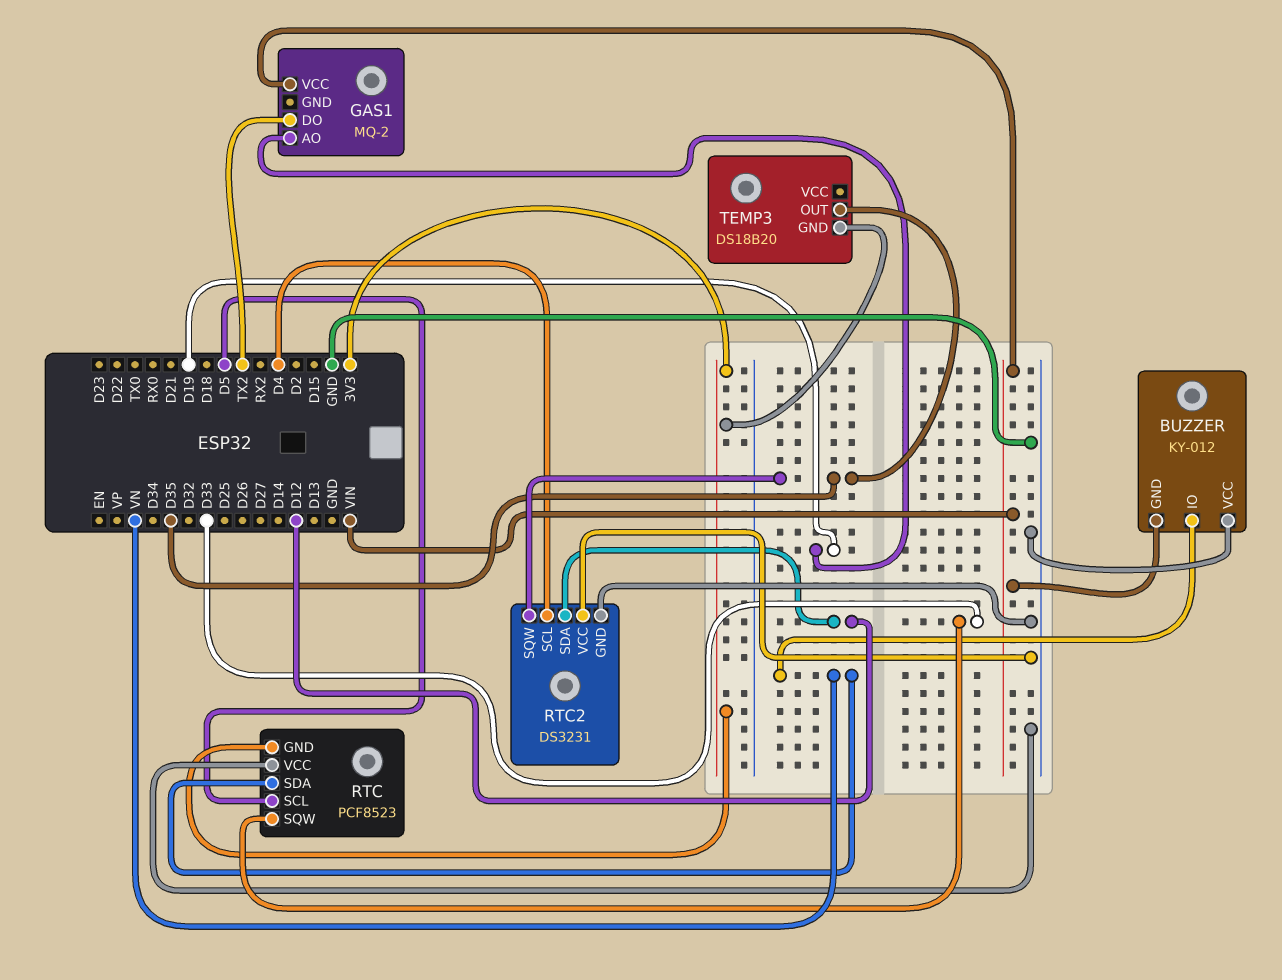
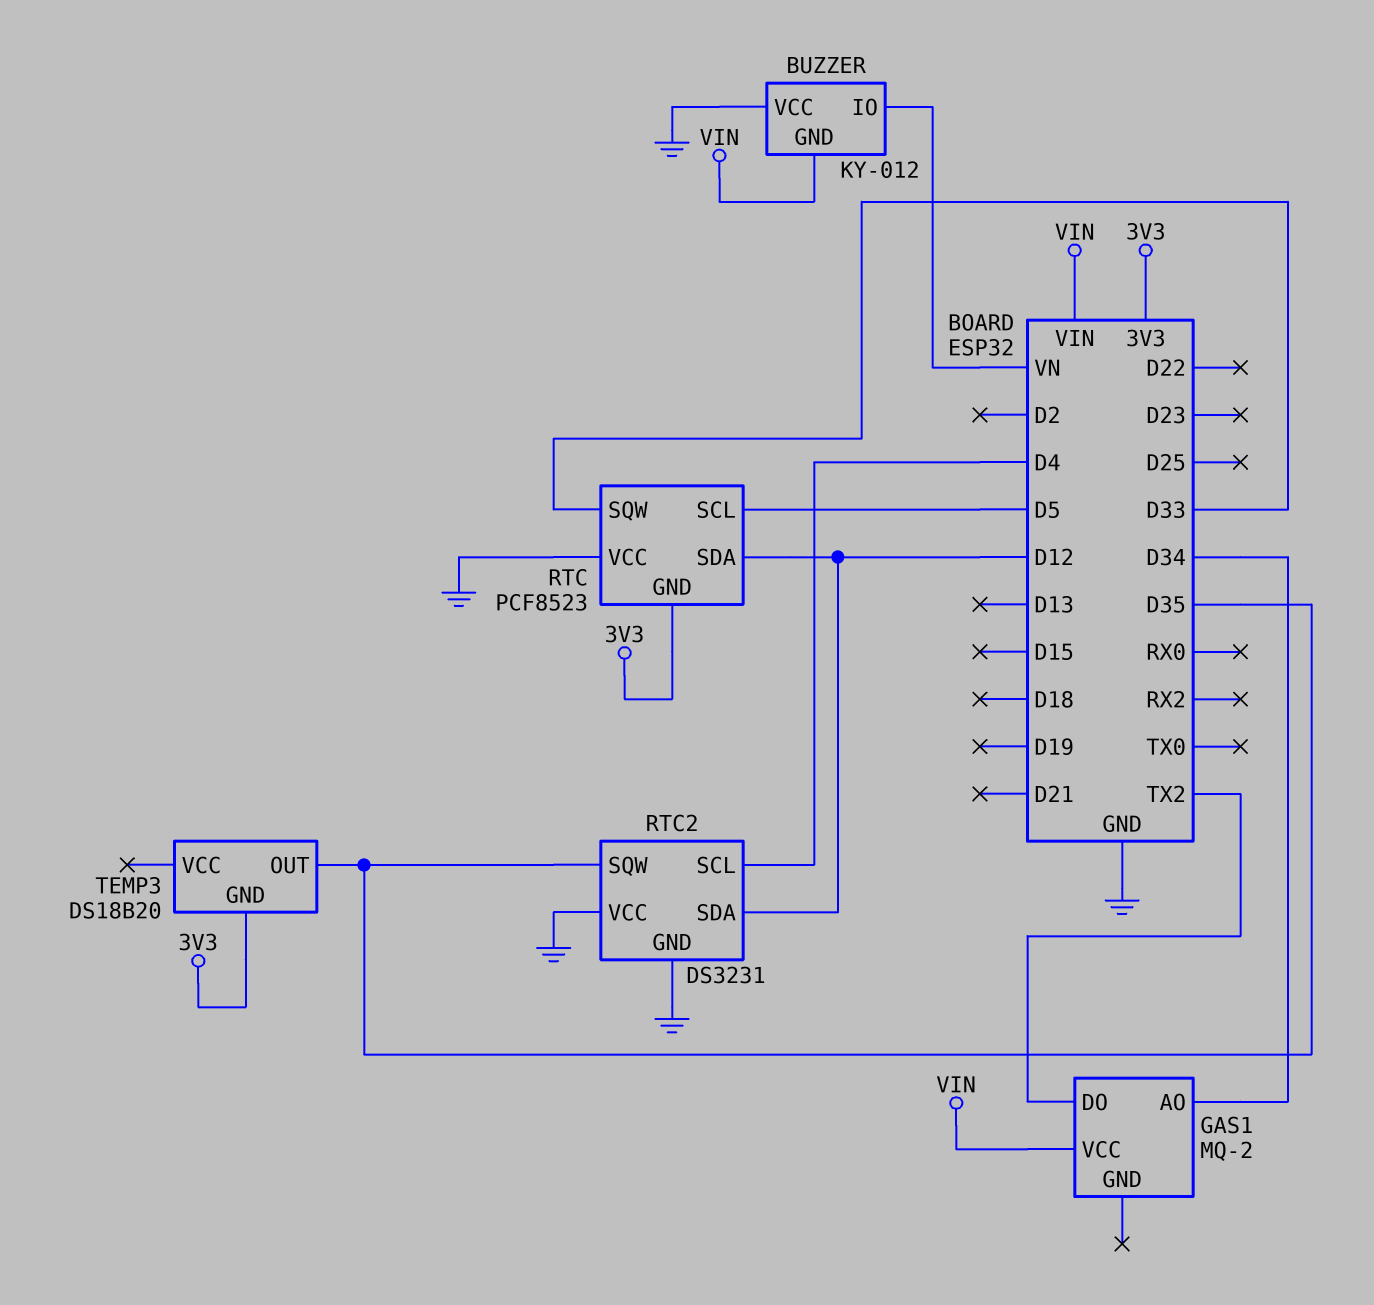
GAS1 pin AO: D19 -> D34
RTC pin SDA: VN -> D12

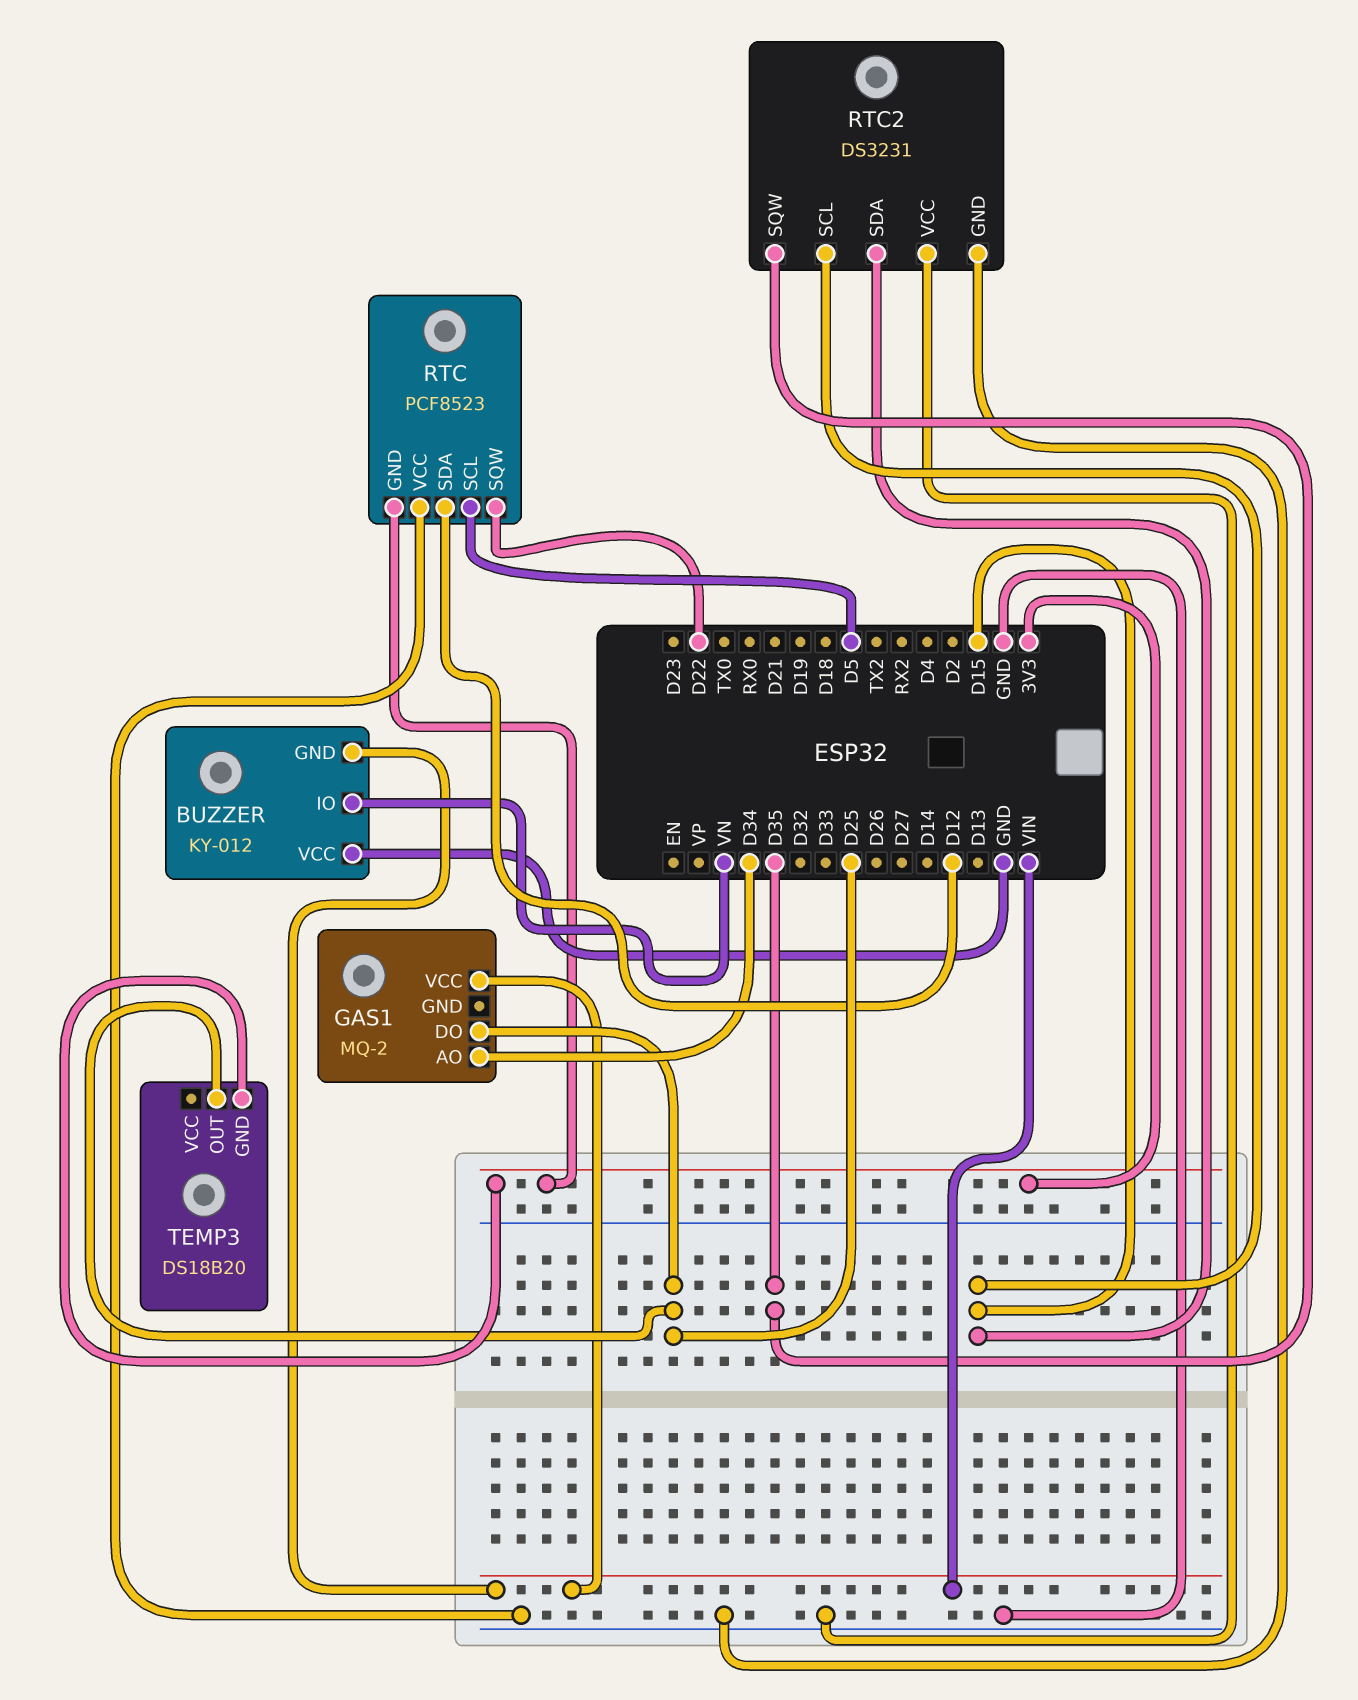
GAS1 pin DO: TX2 -> D25
RTC pin SQW: D33 -> D22
RTC2 pin SCL: D4 -> D15
RTC2 pin SDA: D12 -> D15
TEMP3 pin OUT: D35 -> D25

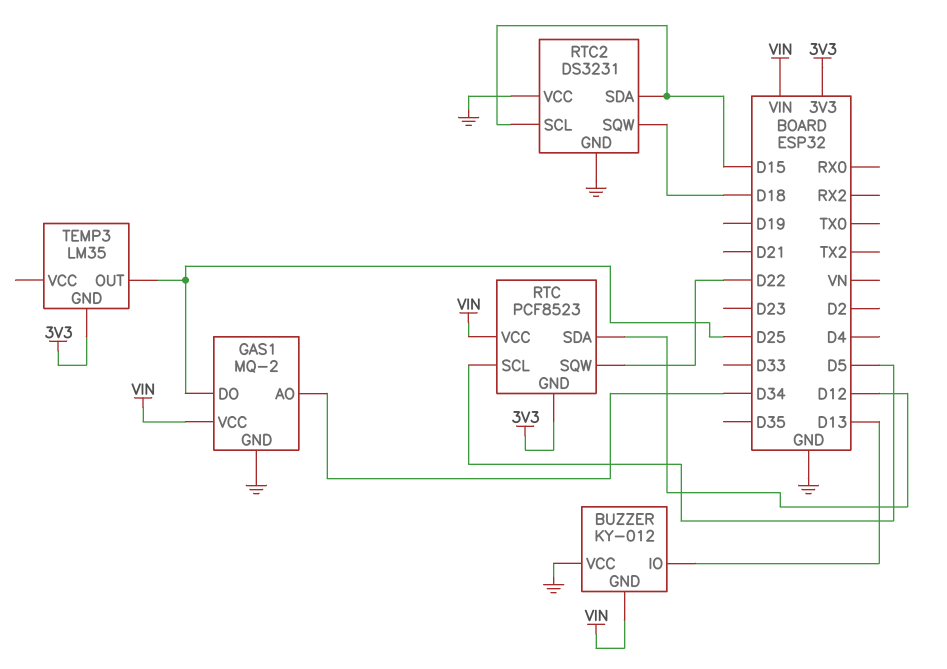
BUZZER pin IO: VN -> D13
GAS1 pin GND: none -> GND
RTC pin VCC: GND -> VIN
RTC2 pin SQW: D35 -> D18
TEMP3: DS18B20 -> LM35

